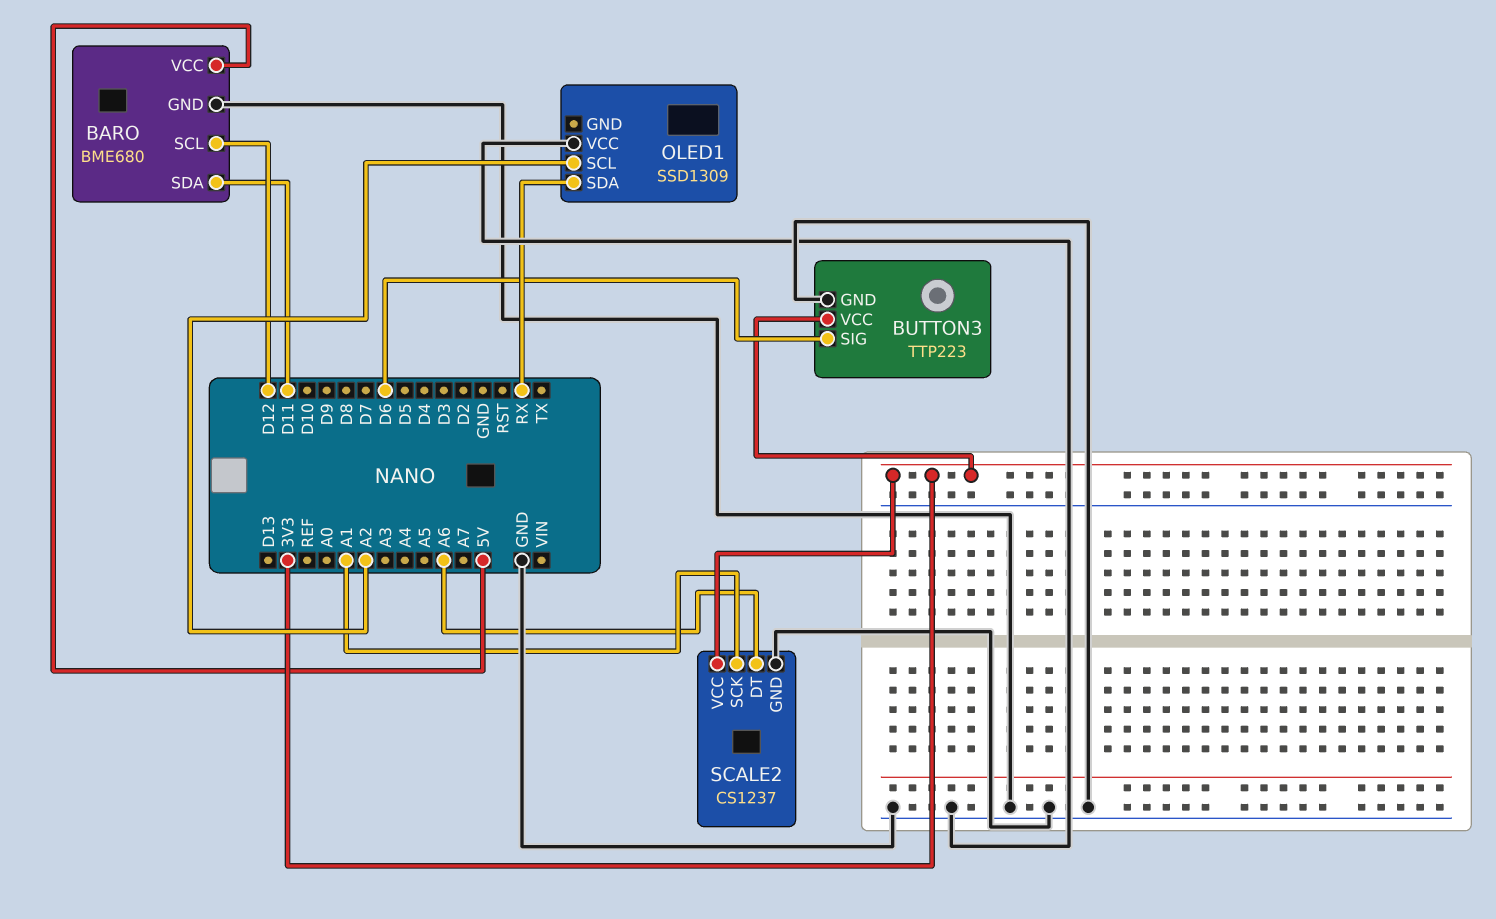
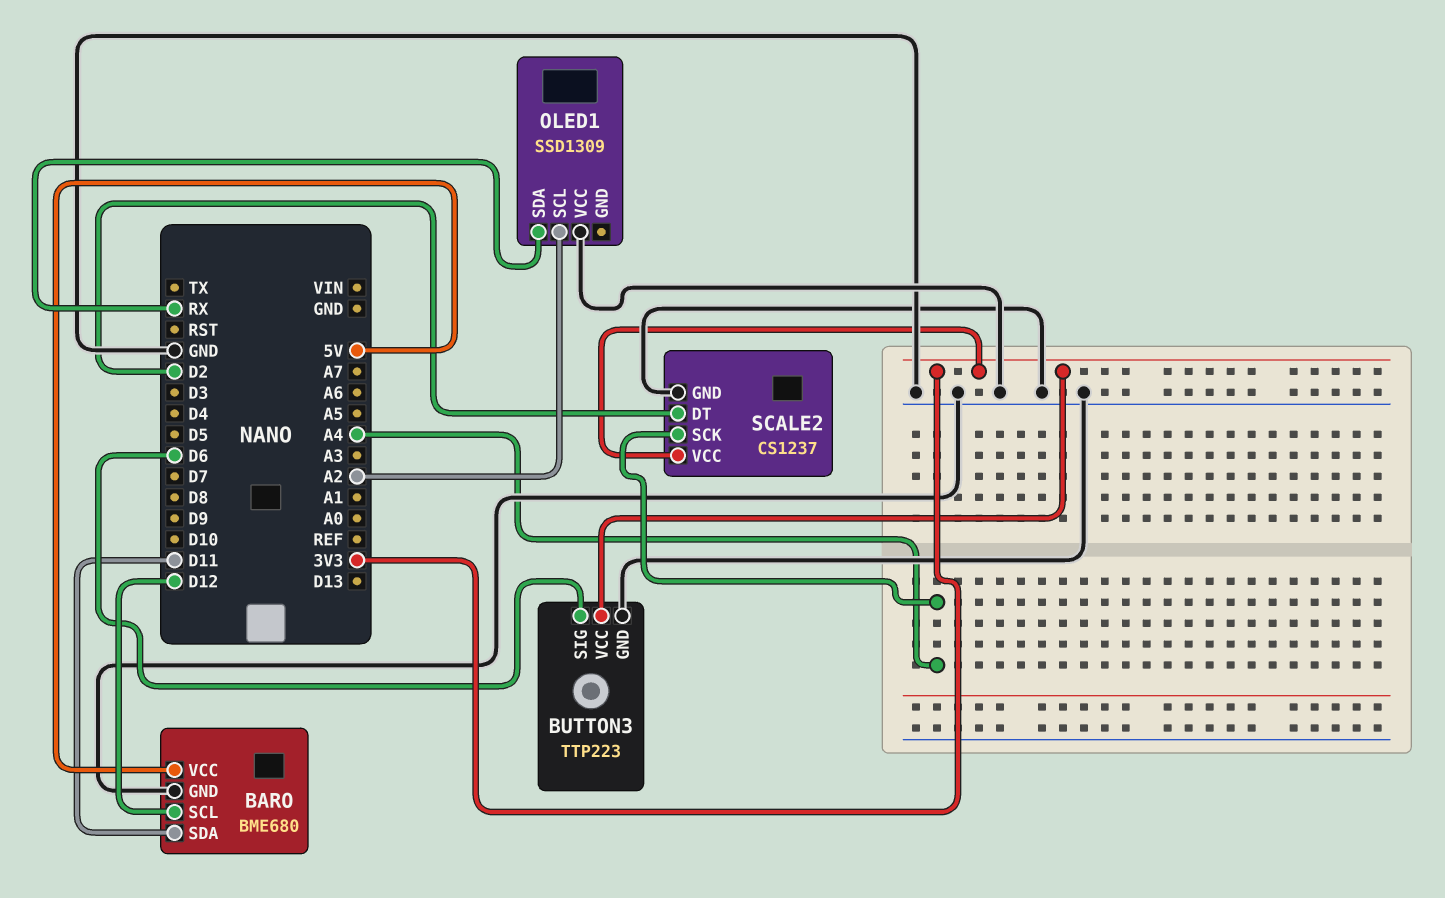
SCALE2 pin DT: A6 -> D2
SCALE2 pin SCK: A1 -> A4

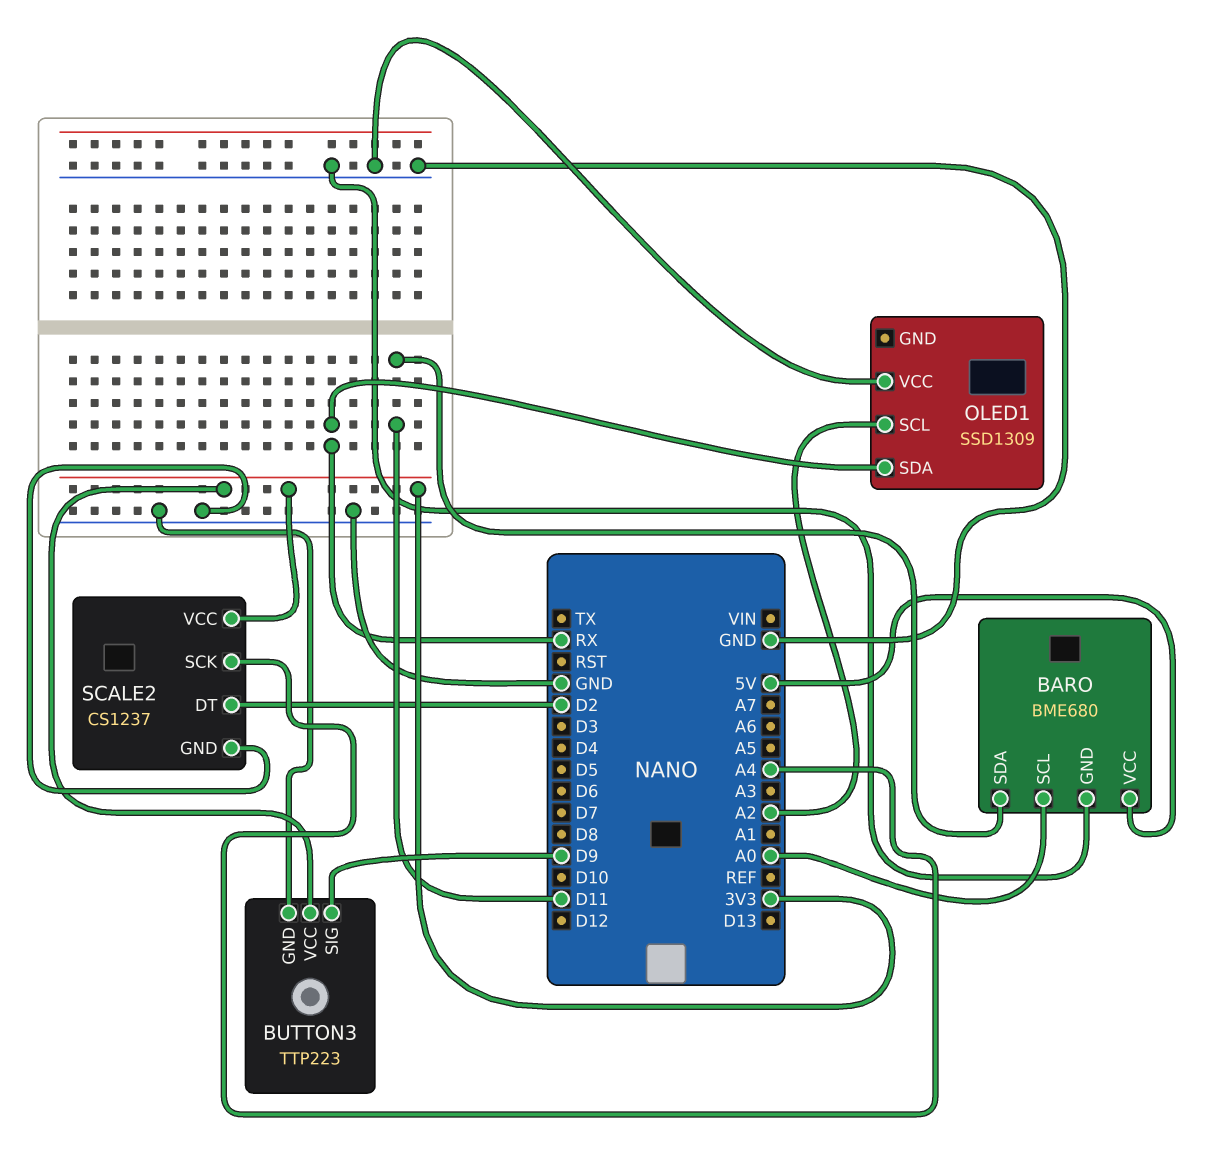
BARO pin SCL: D12 -> A0
BUTTON3 pin SIG: D6 -> D9

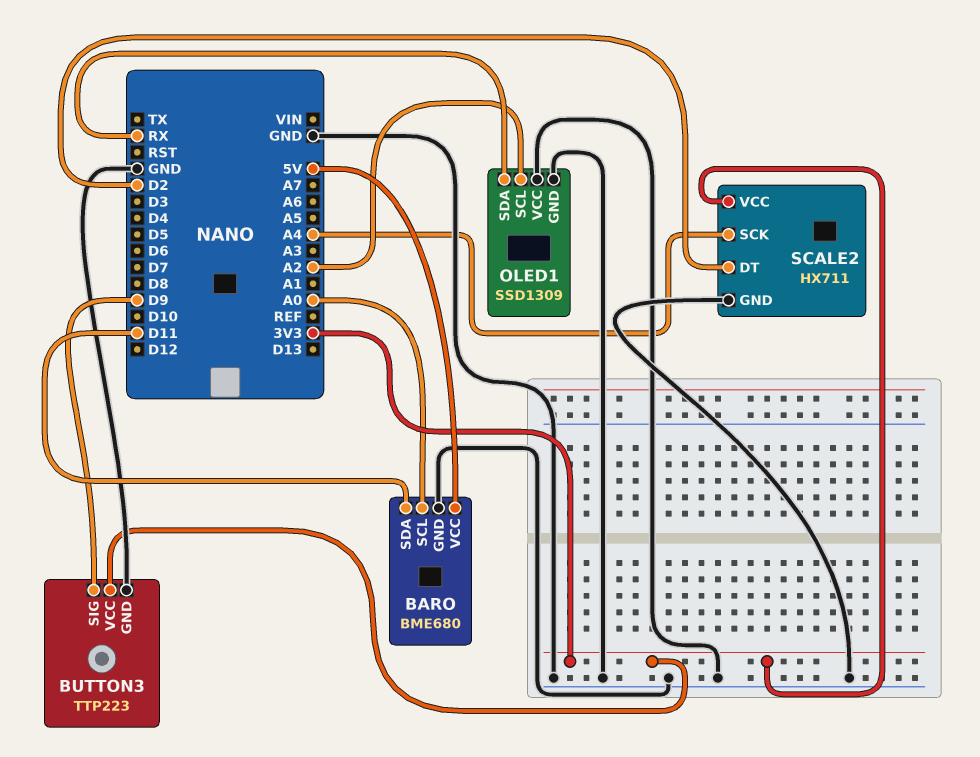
OLED1 pin GND: none -> GND
SCALE2: CS1237 -> HX711

